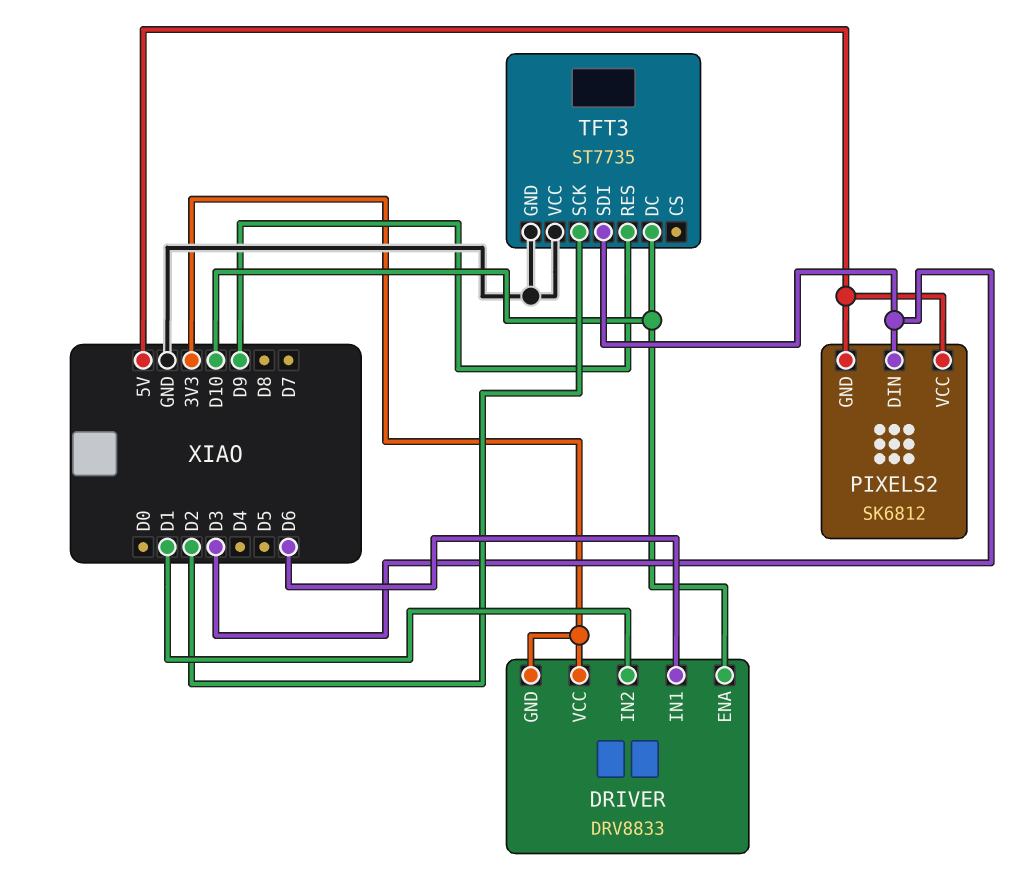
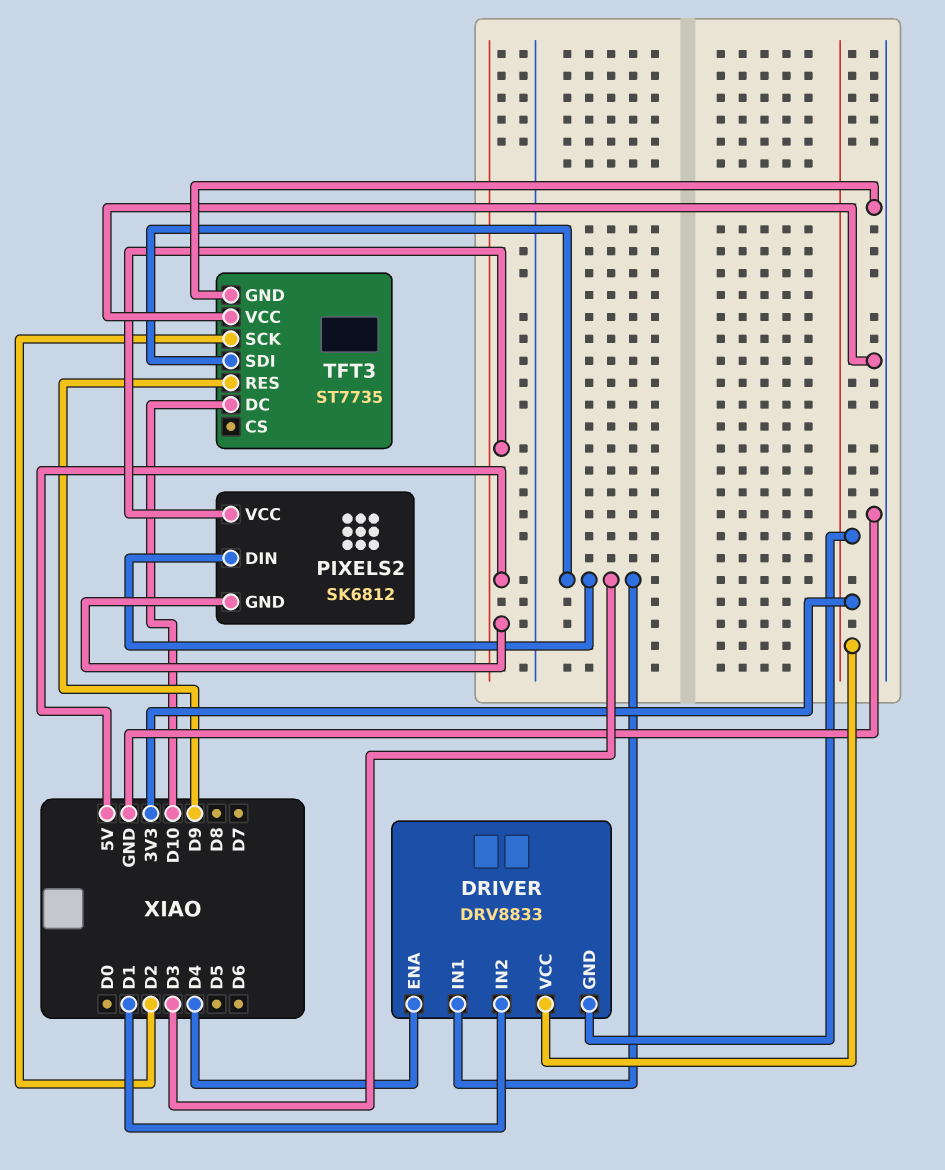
DRIVER pin ENA: D10 -> D4
DRIVER pin IN1: D6 -> D3

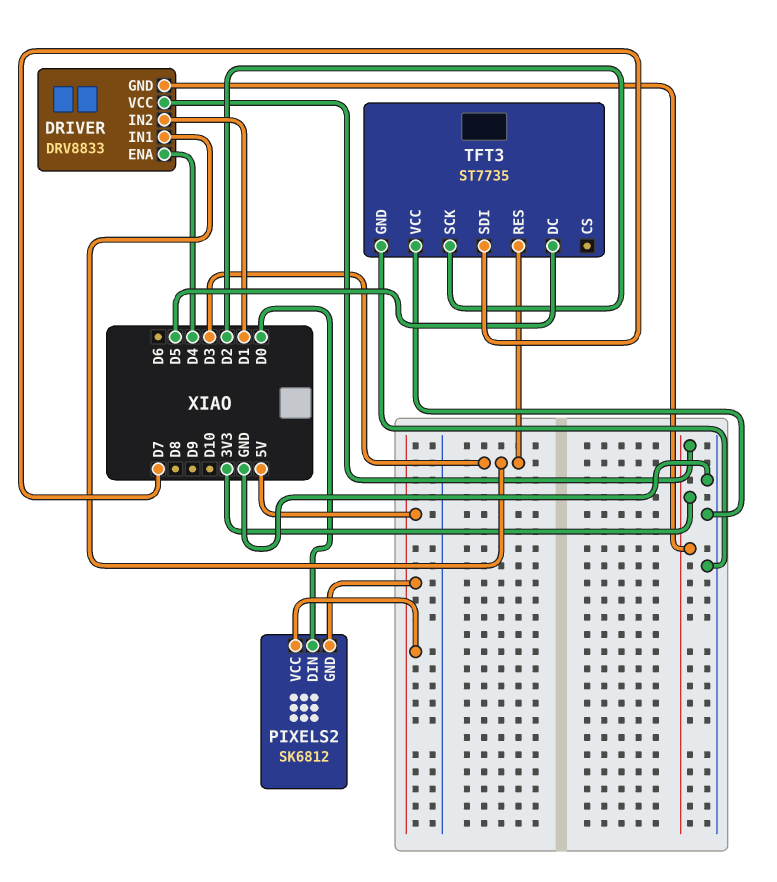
PIXELS2 pin DIN: D3 -> D0
TFT3 pin DC: D10 -> D5
TFT3 pin RES: D9 -> D3
TFT3 pin SDI: D3 -> D7

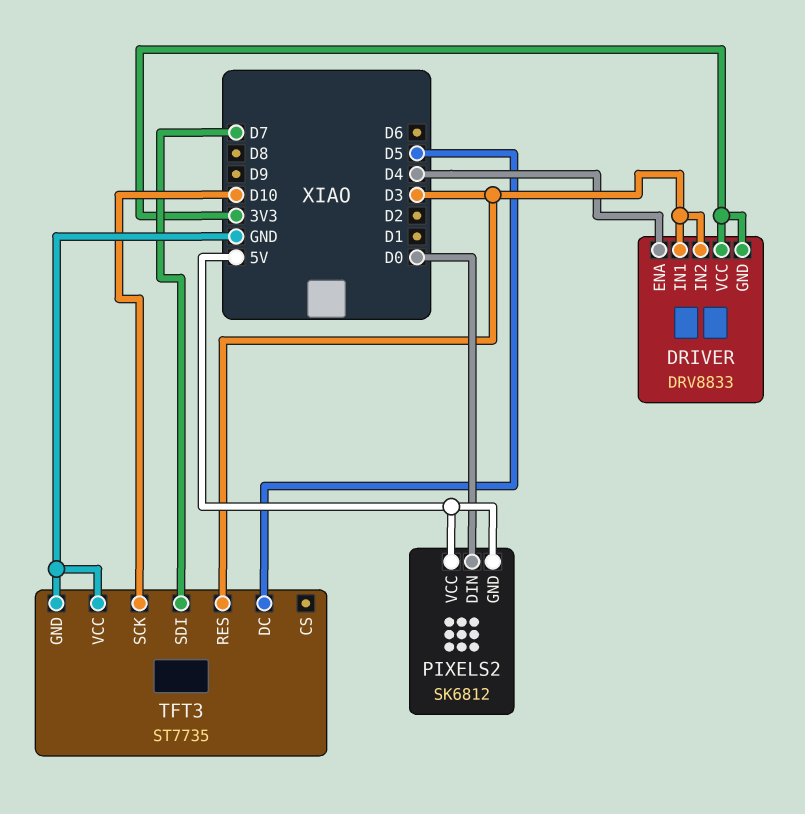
DRIVER pin IN2: D1 -> D3
TFT3 pin SCK: D2 -> D10

